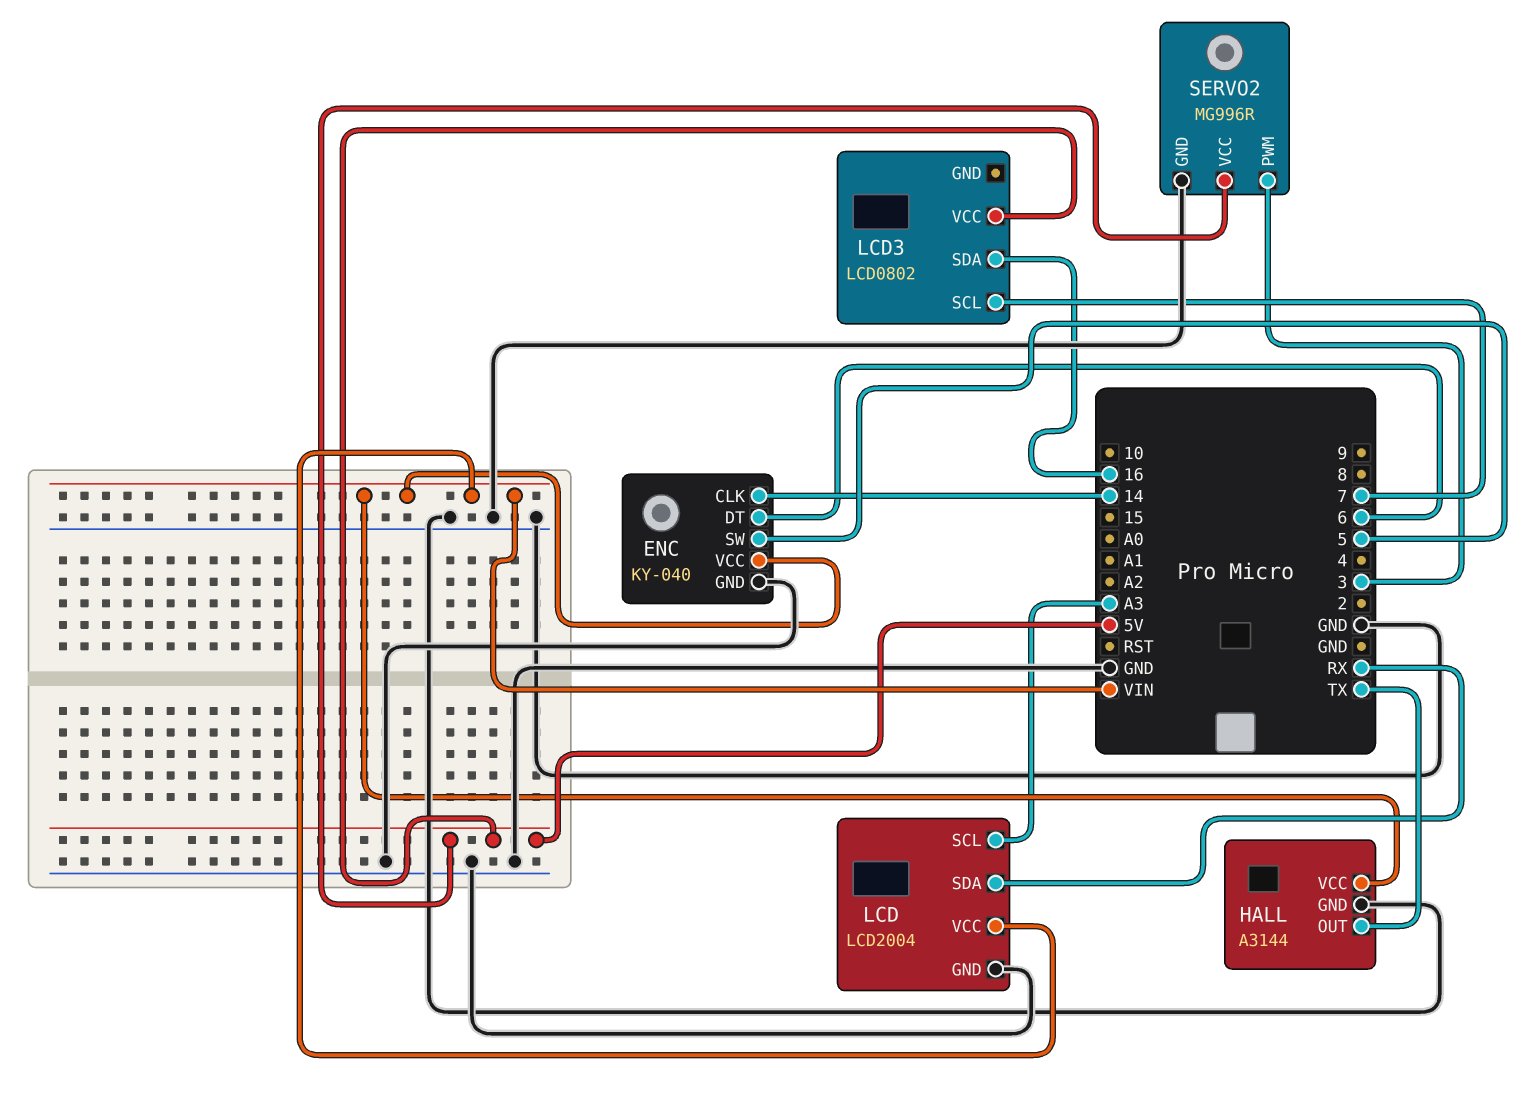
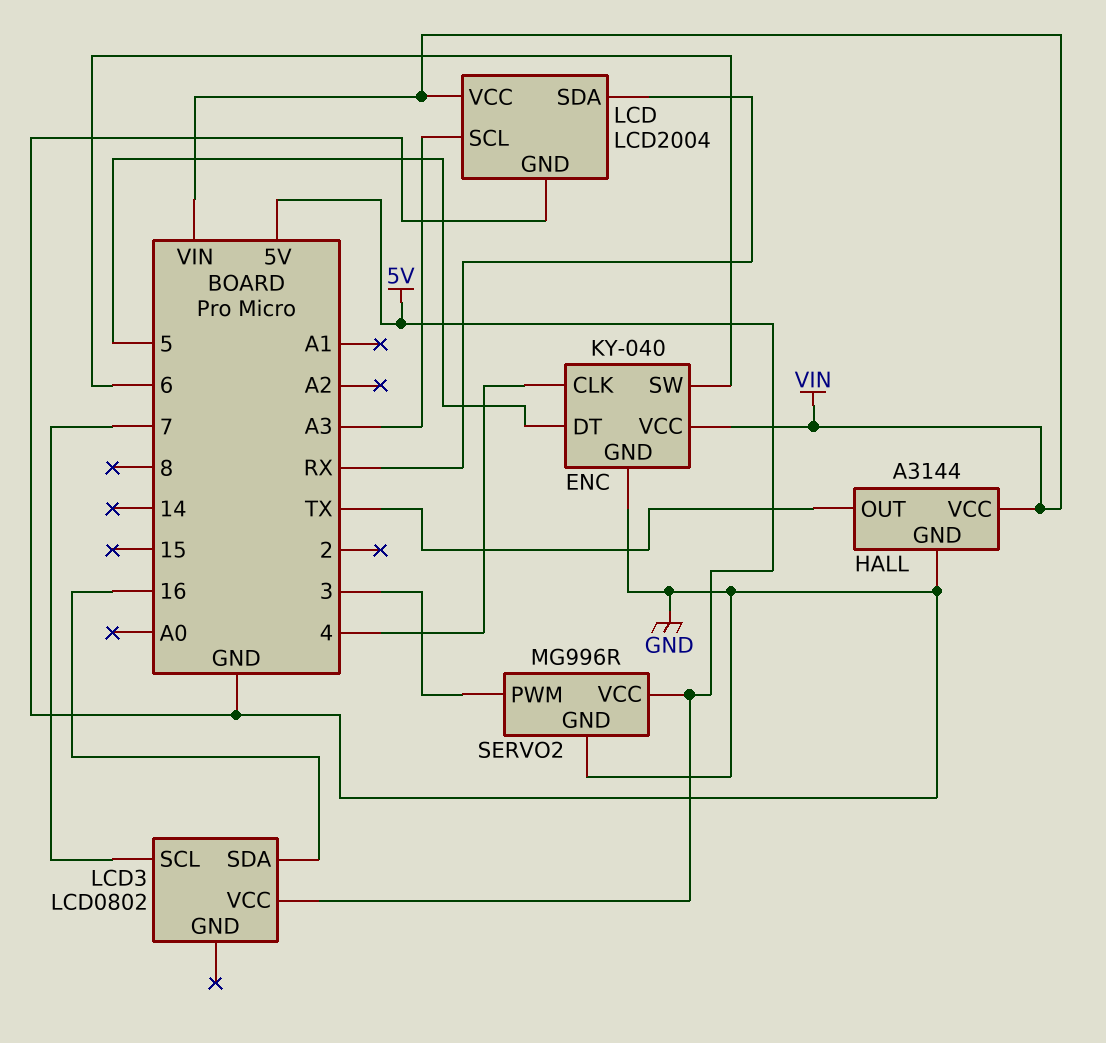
ENC pin CLK: 14 -> 4
ENC pin DT: 6 -> 5
ENC pin SW: 5 -> 6

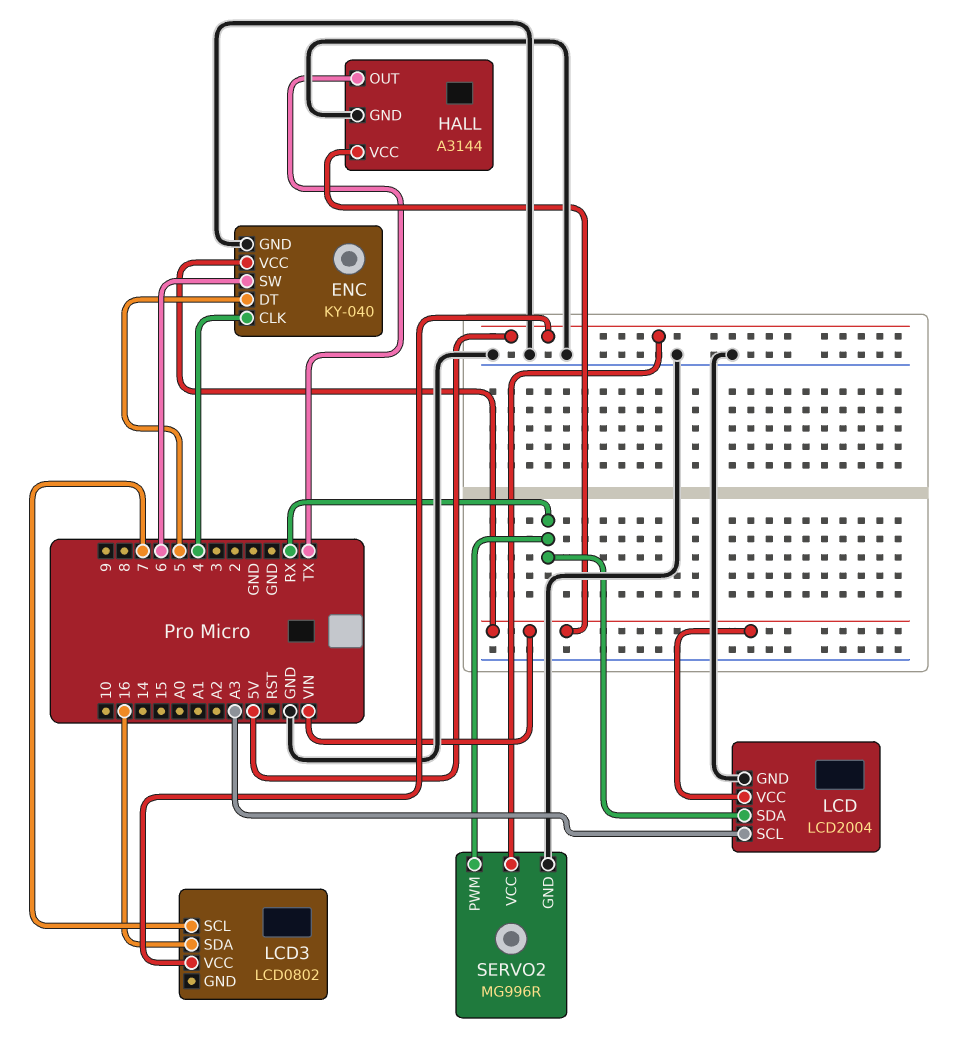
SERVO2 pin PWM: 3 -> RX

